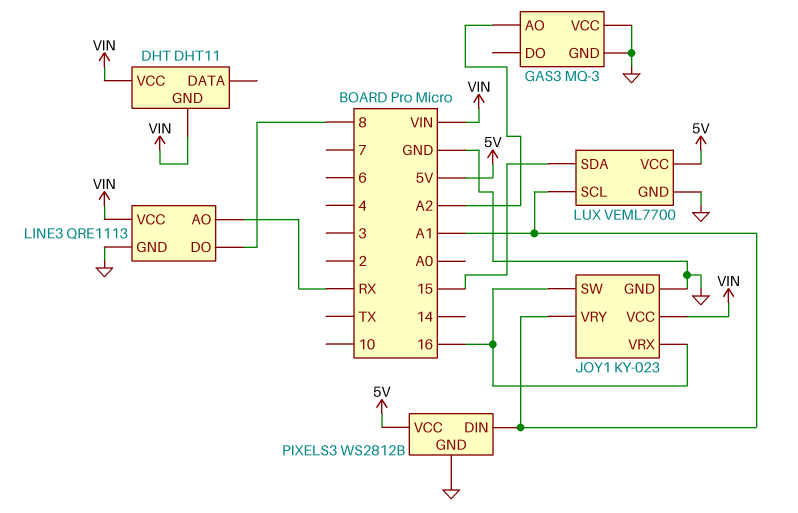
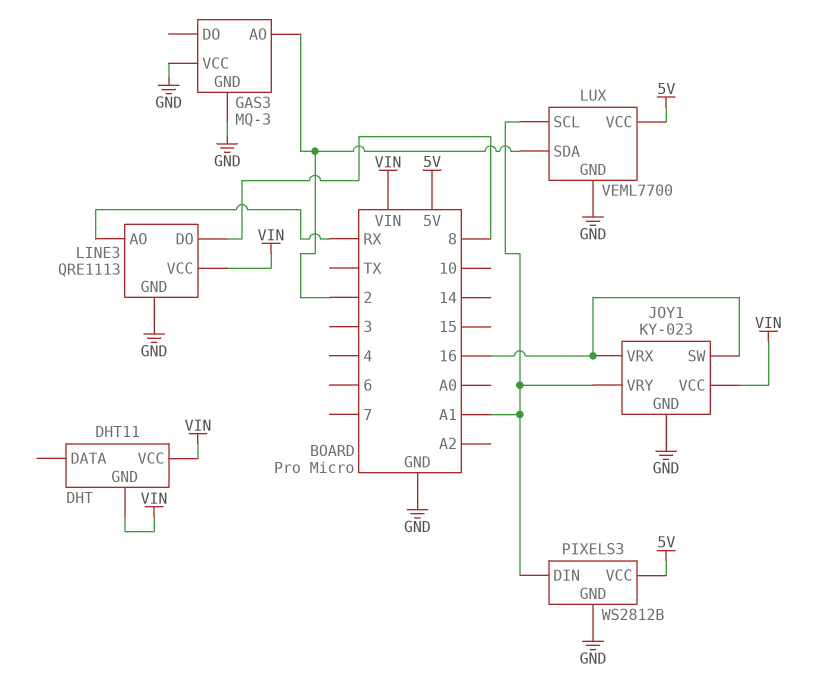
GAS3 pin AO: A2 -> 2
LUX pin SDA: 15 -> 2

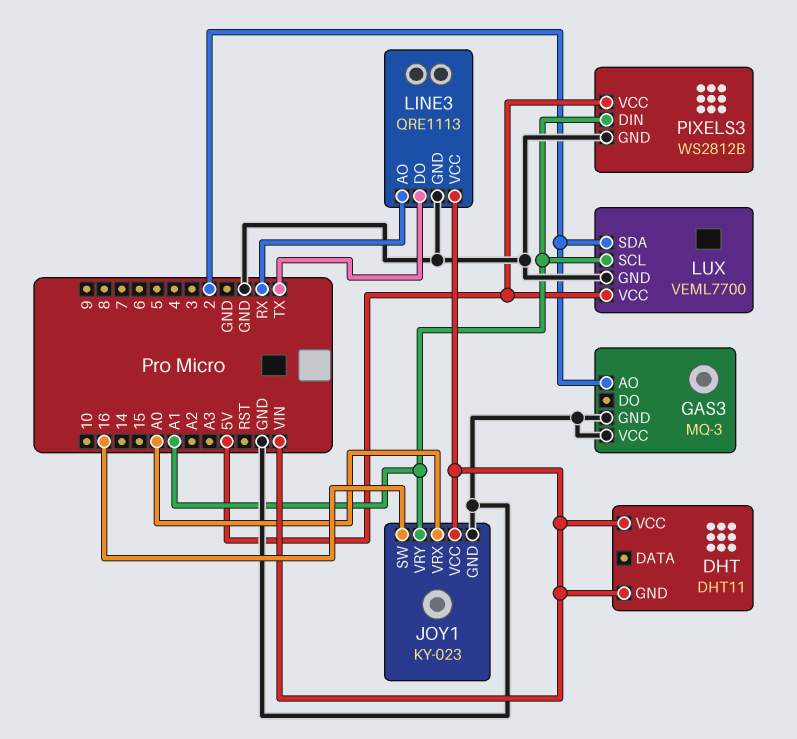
JOY1 pin VRX: 16 -> A0
LINE3 pin DO: 8 -> TX

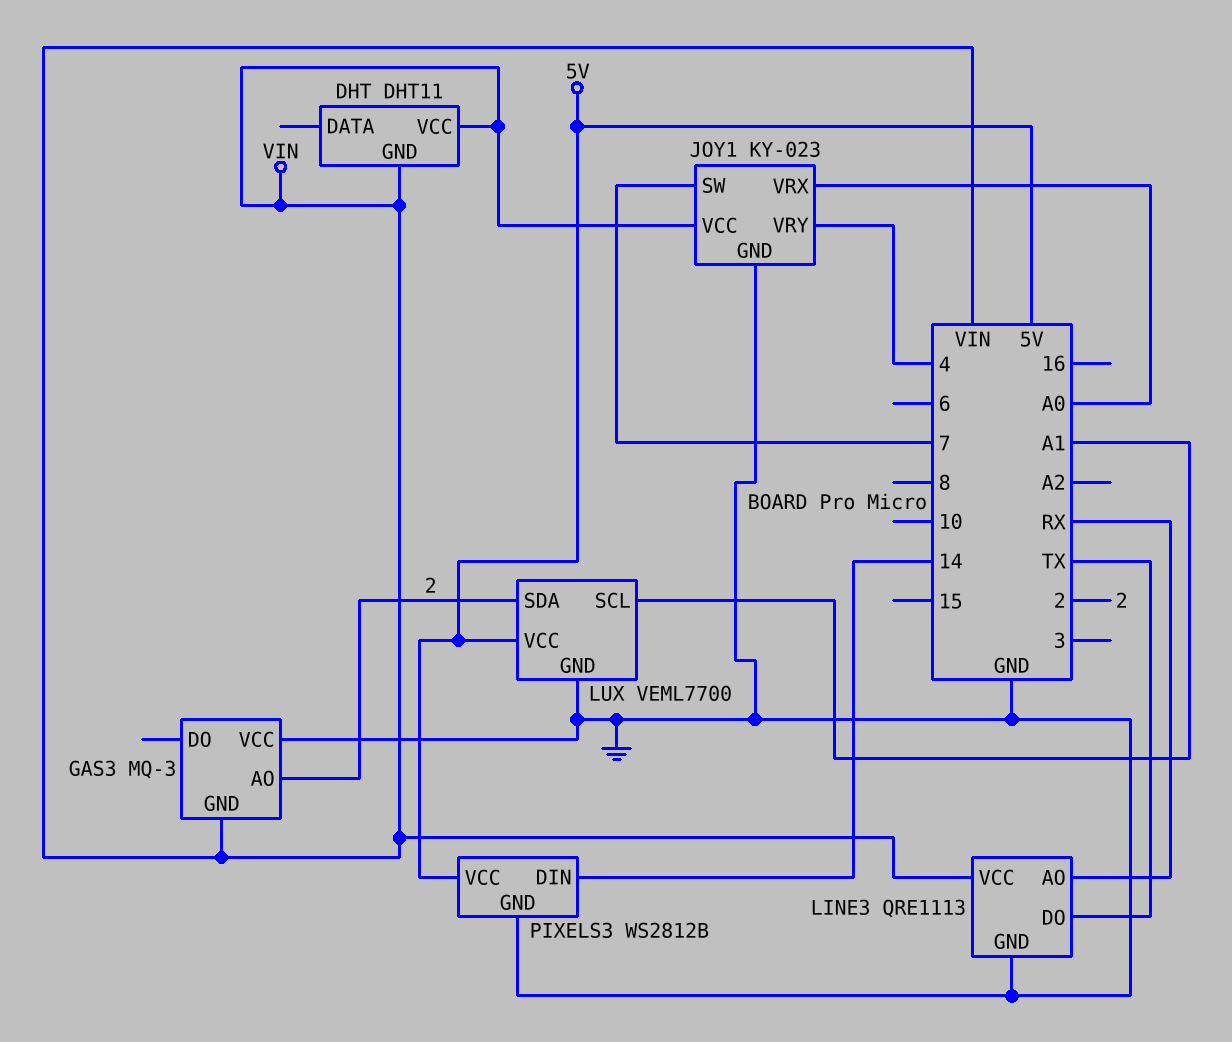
GAS3 pin GND: GND -> VIN
JOY1 pin SW: 16 -> 7
JOY1 pin VRY: A1 -> 4
PIXELS3 pin DIN: A1 -> 14

